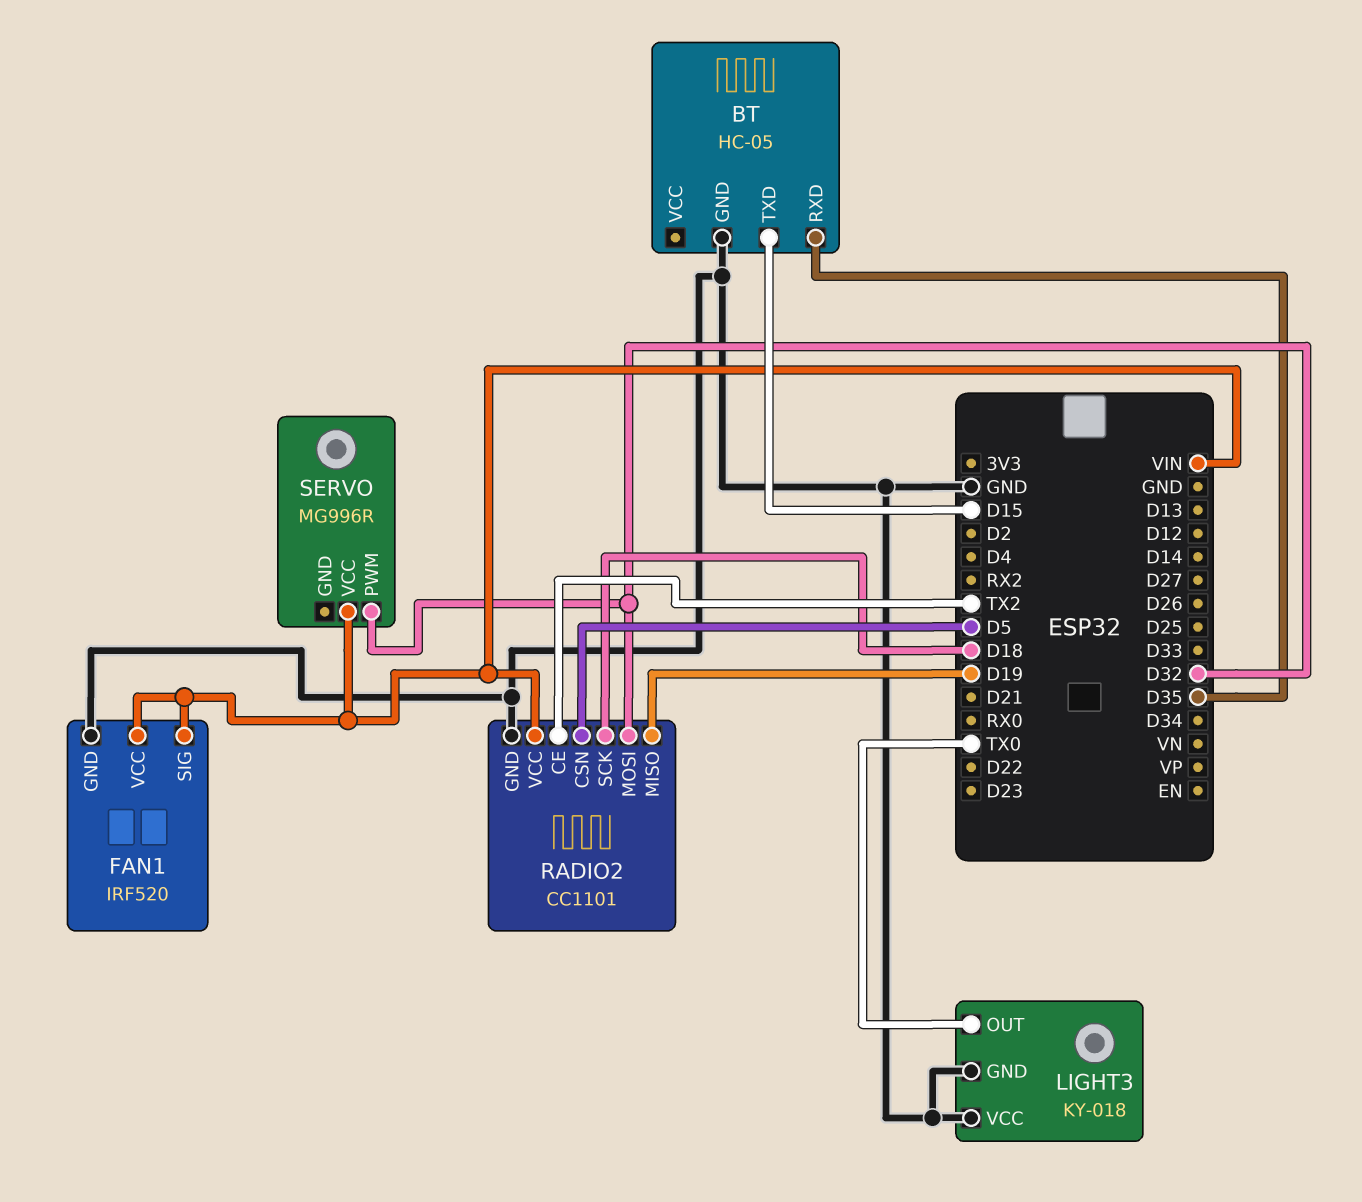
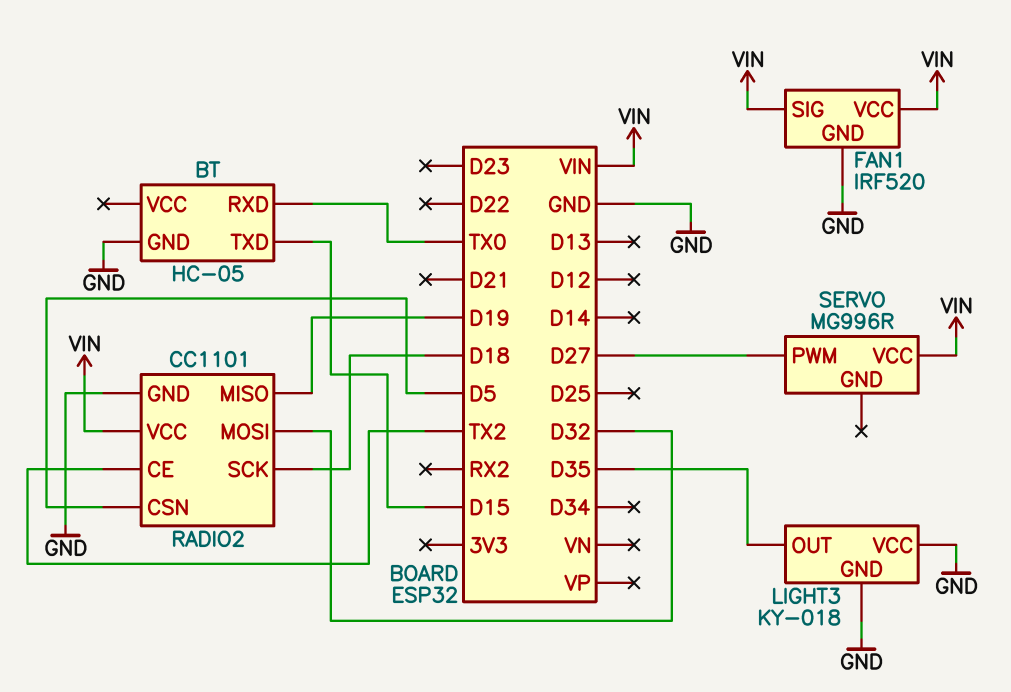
BT pin RXD: D35 -> TX0
LIGHT3 pin OUT: TX0 -> D35
SERVO pin PWM: D32 -> D27

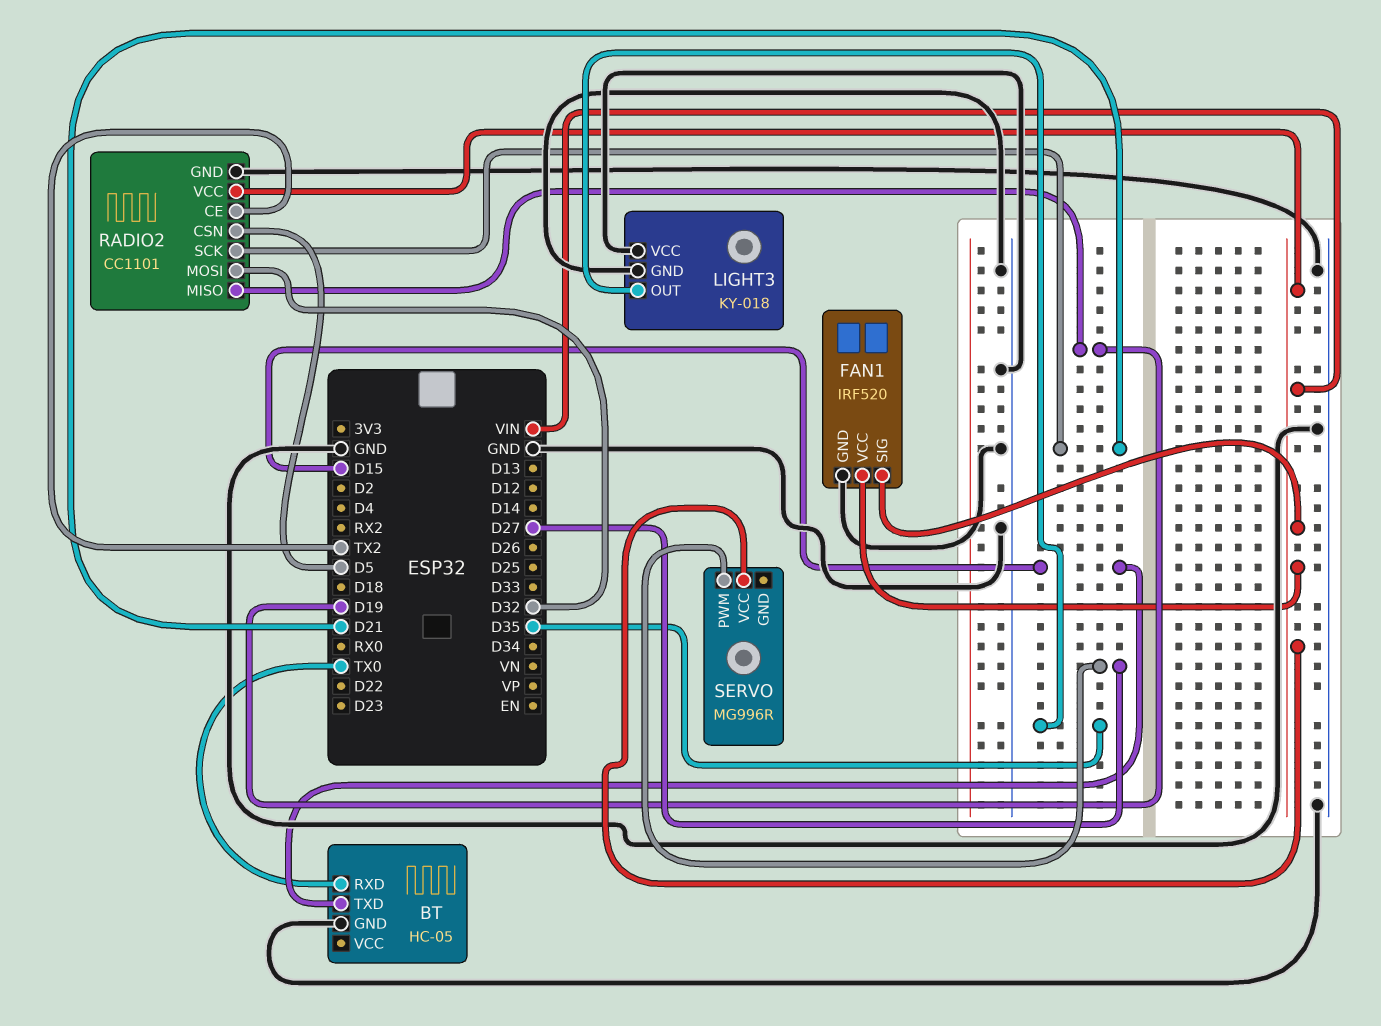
RADIO2 pin SCK: D18 -> D21

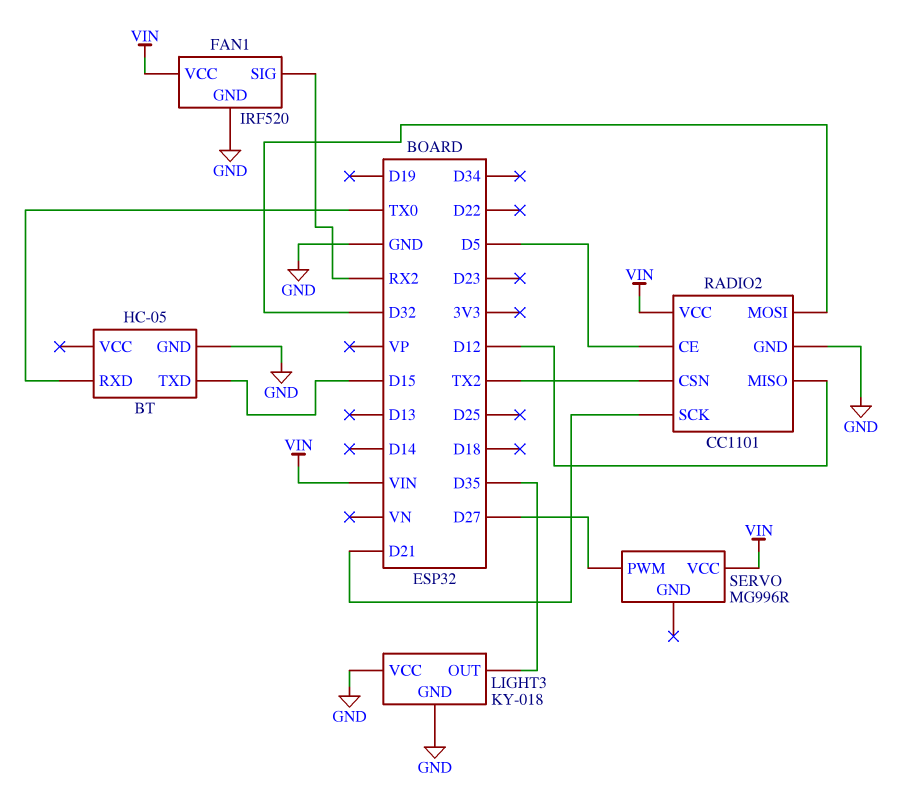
FAN1 pin SIG: VIN -> RX2
RADIO2 pin CE: TX2 -> D5
RADIO2 pin CSN: D5 -> TX2
RADIO2 pin MISO: D19 -> D12

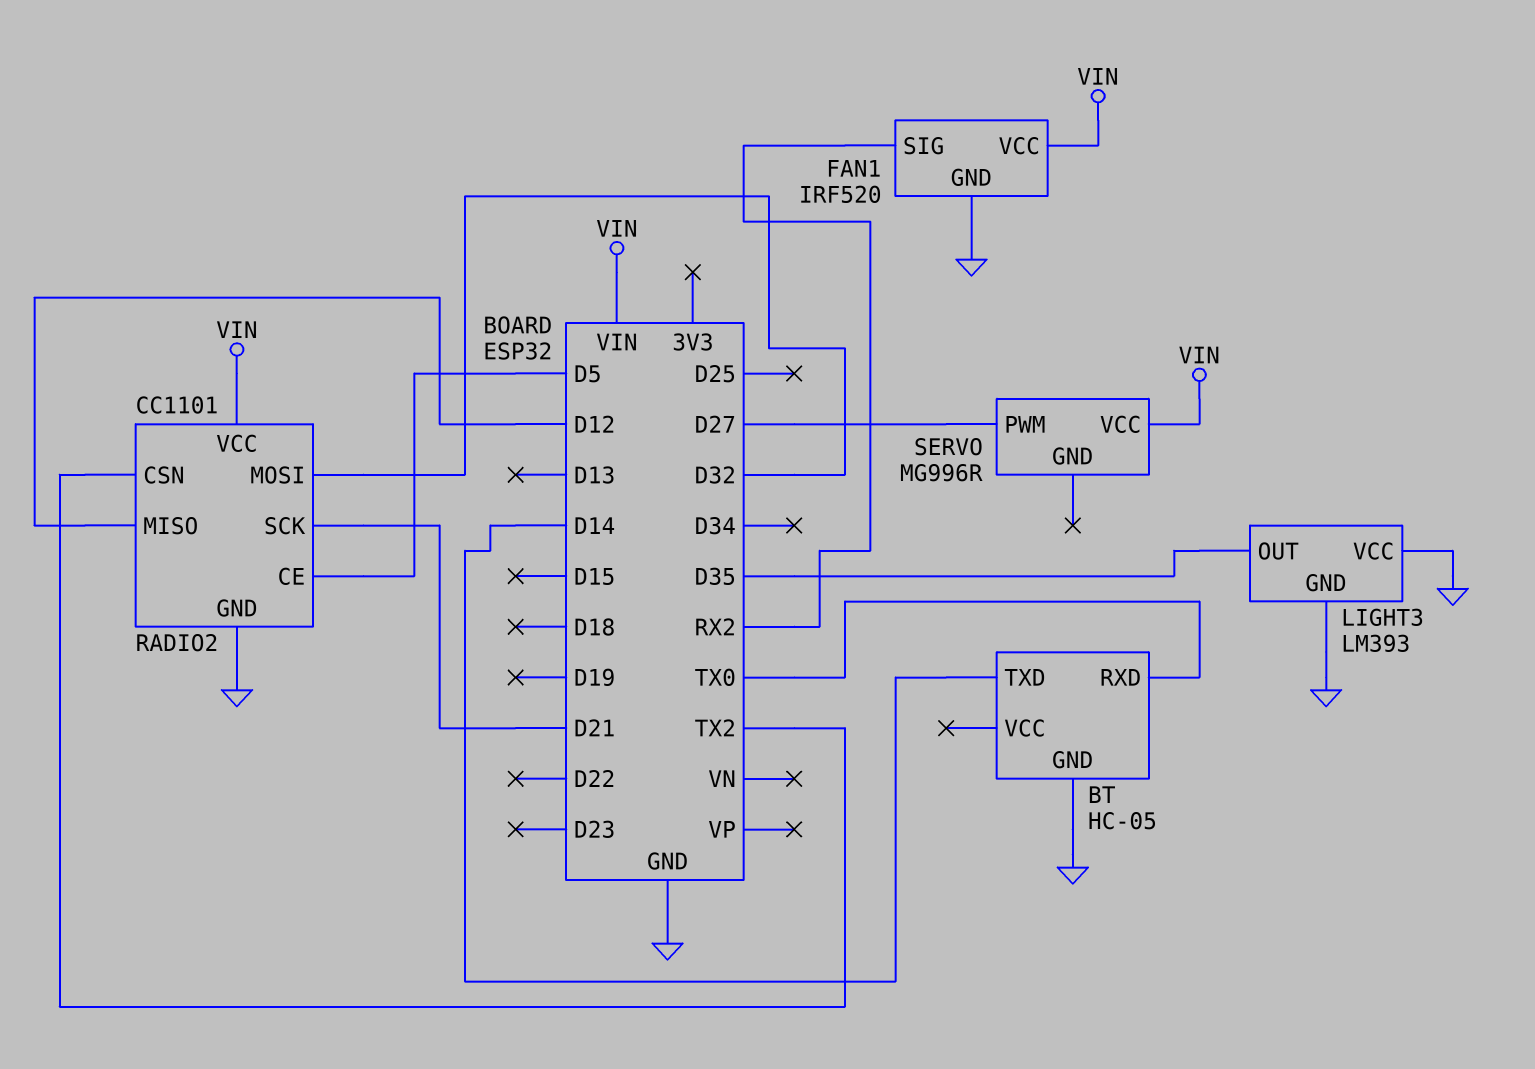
BT pin TXD: D15 -> D14
LIGHT3: KY-018 -> LM393

